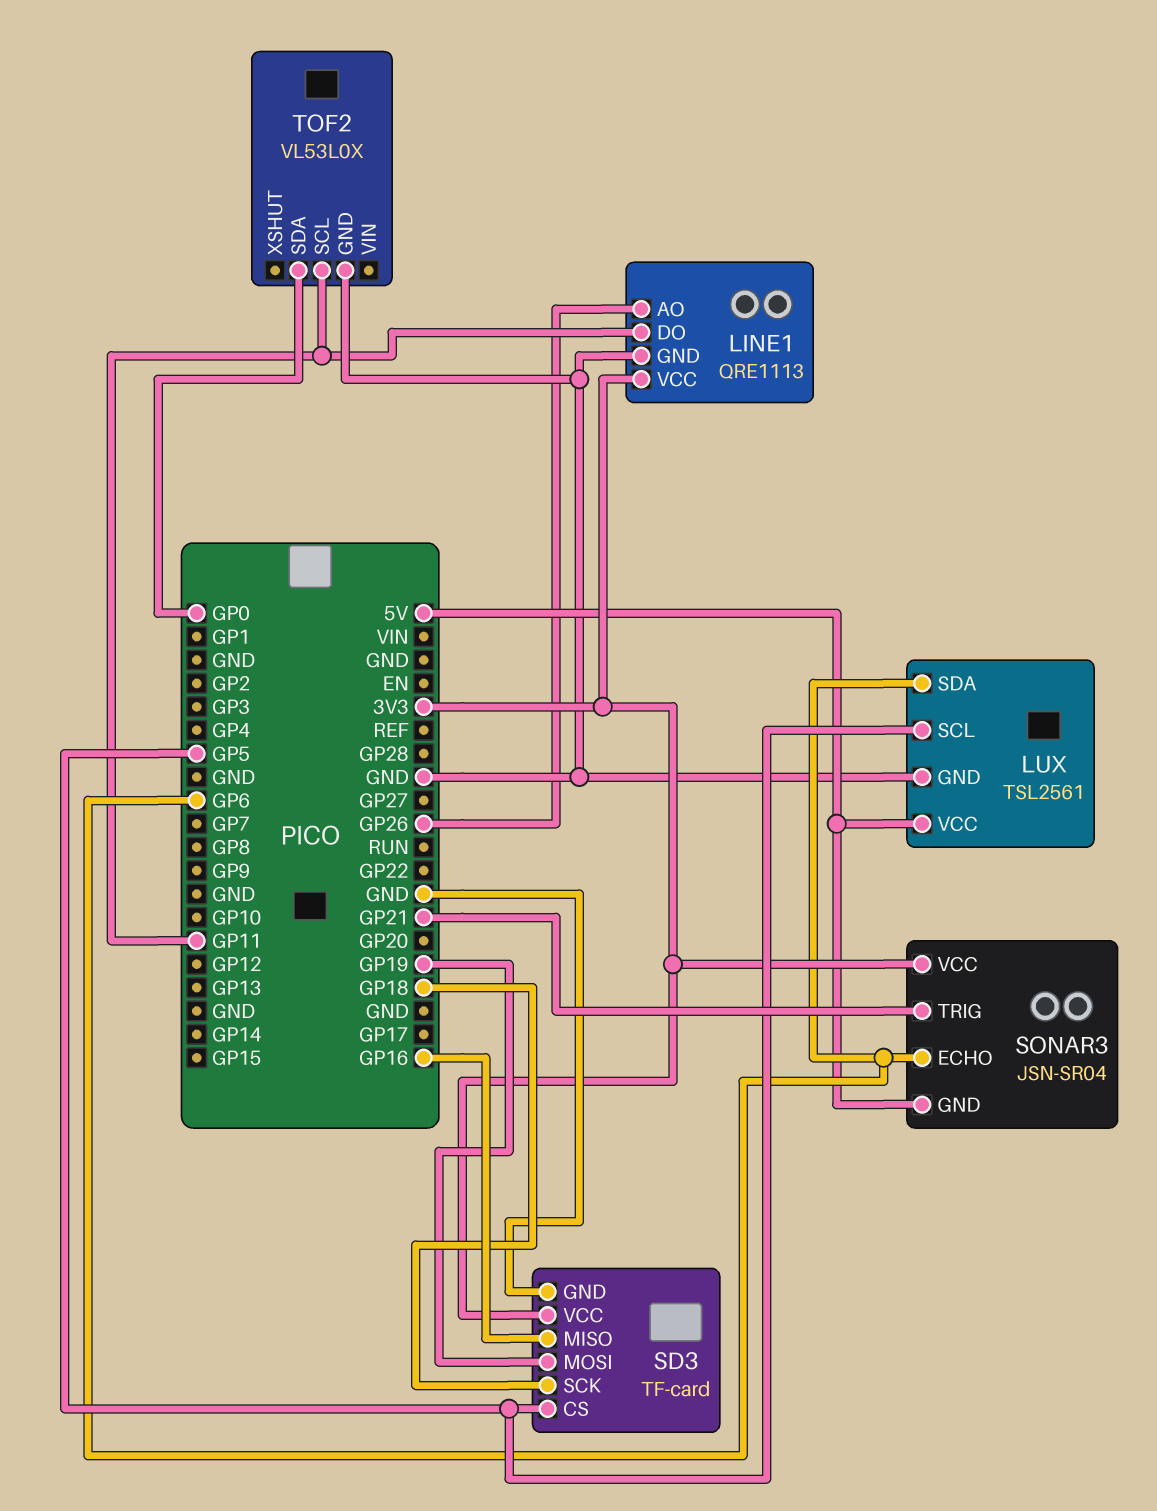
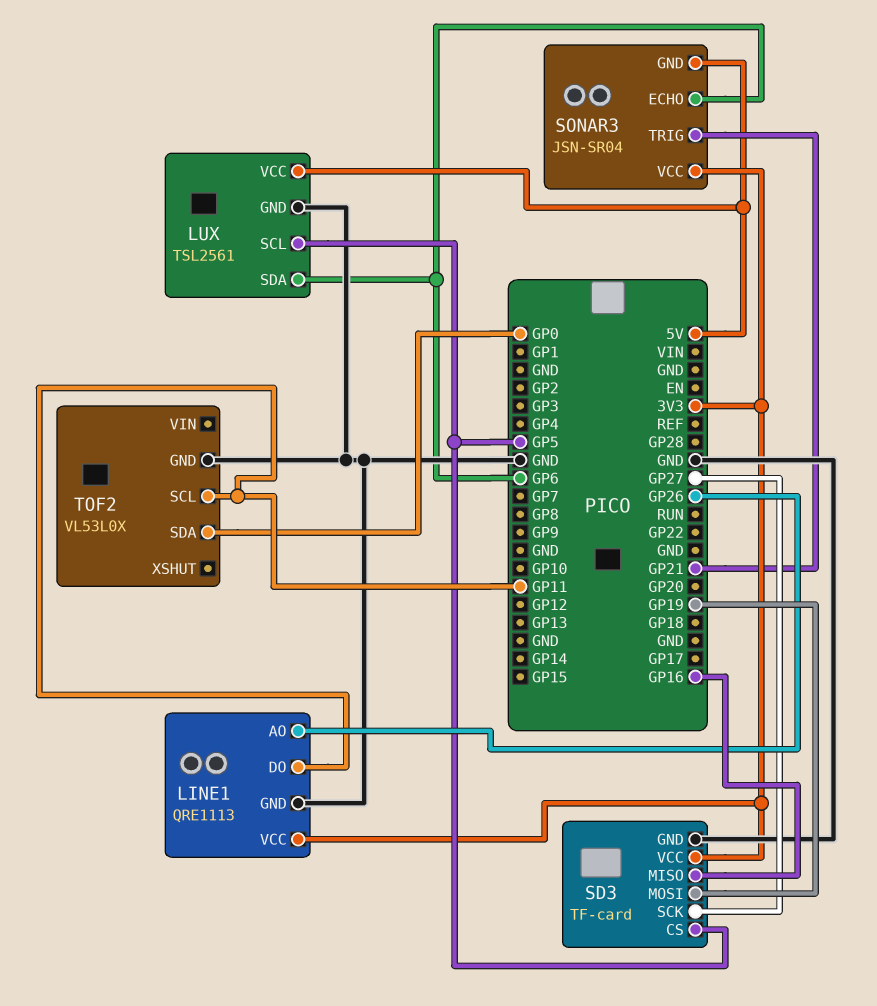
SD3 pin SCK: GP18 -> GP27

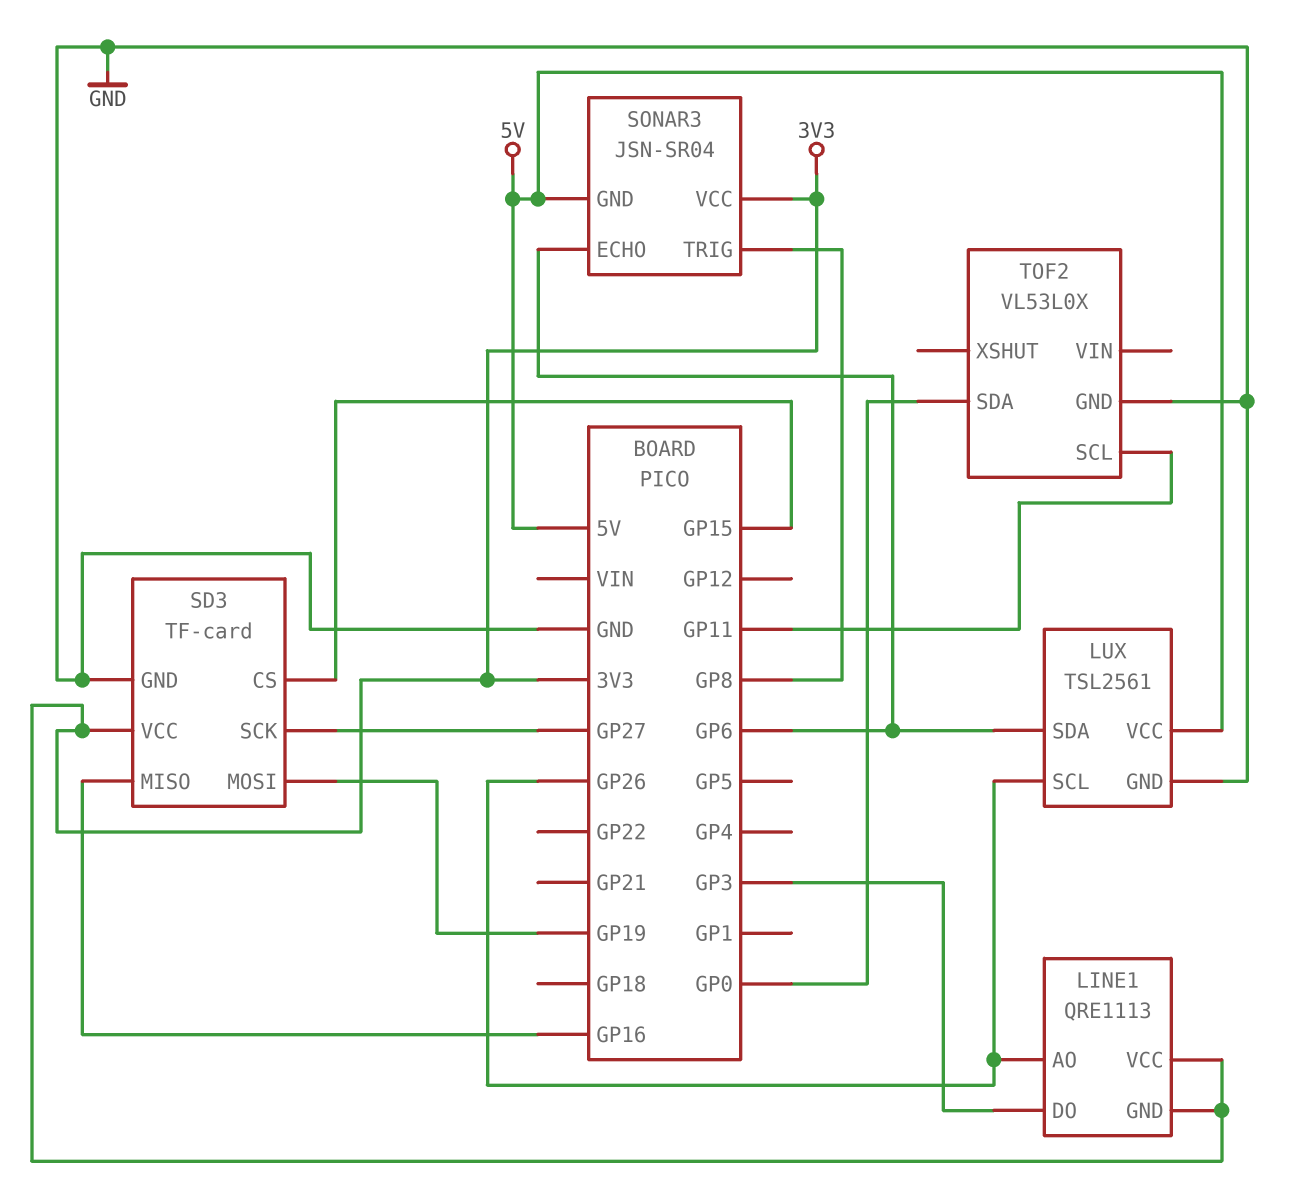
LINE1 pin DO: GP11 -> GP3
LINE1 pin GND: GND -> 3V3
LUX pin SCL: GP5 -> GP26
SD3 pin CS: GP5 -> GP15
SONAR3 pin TRIG: GP21 -> GP8

